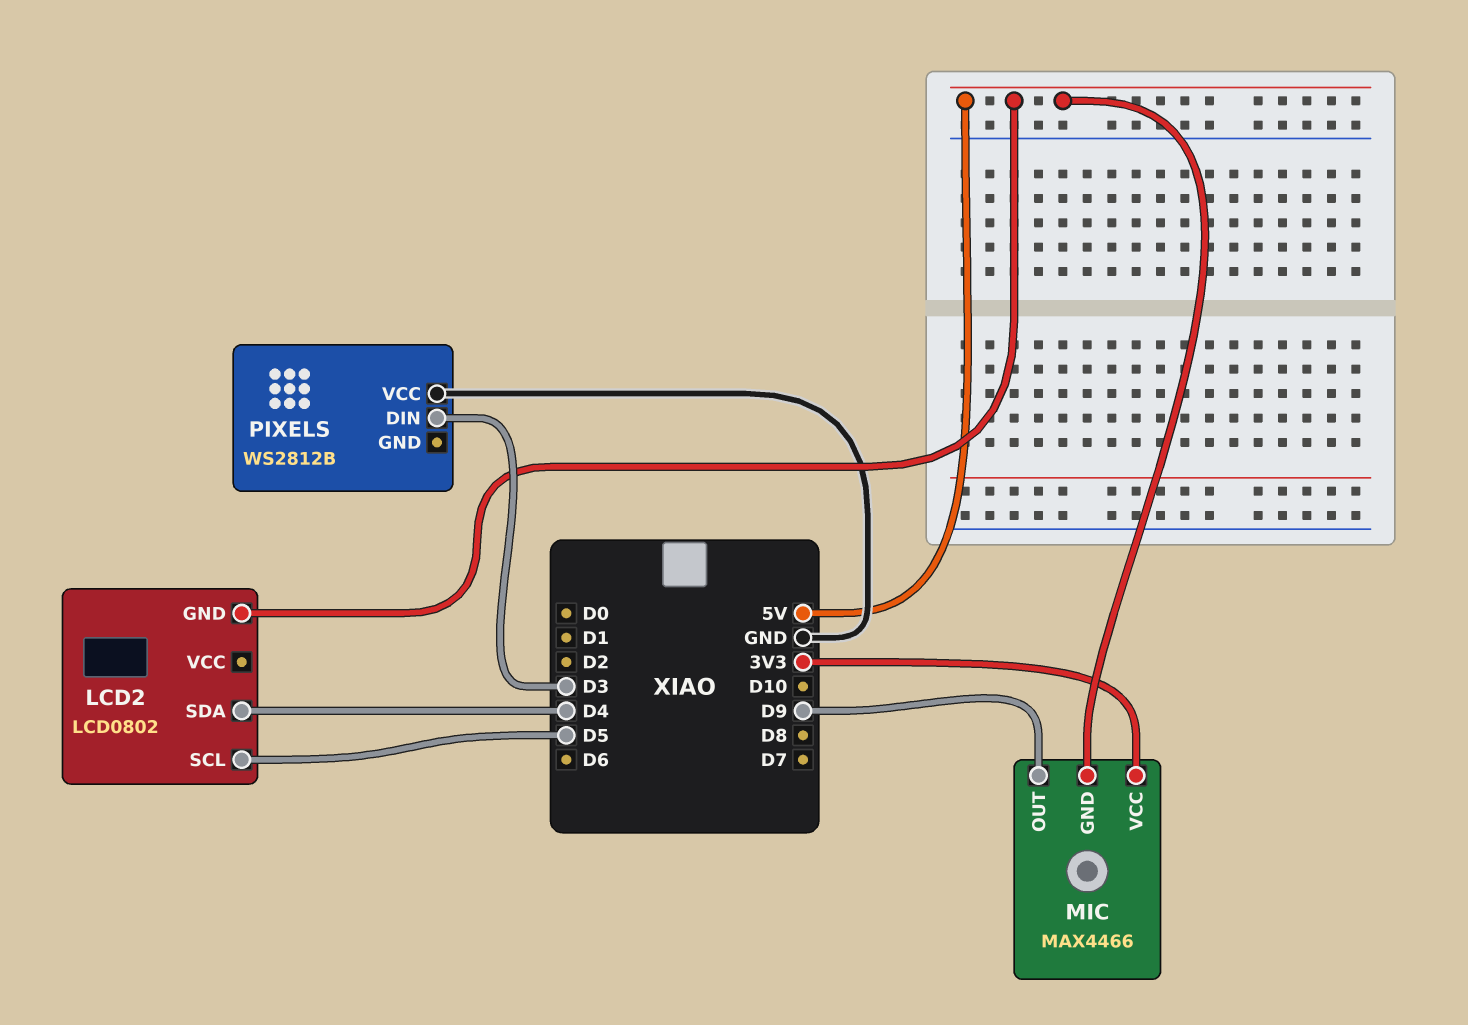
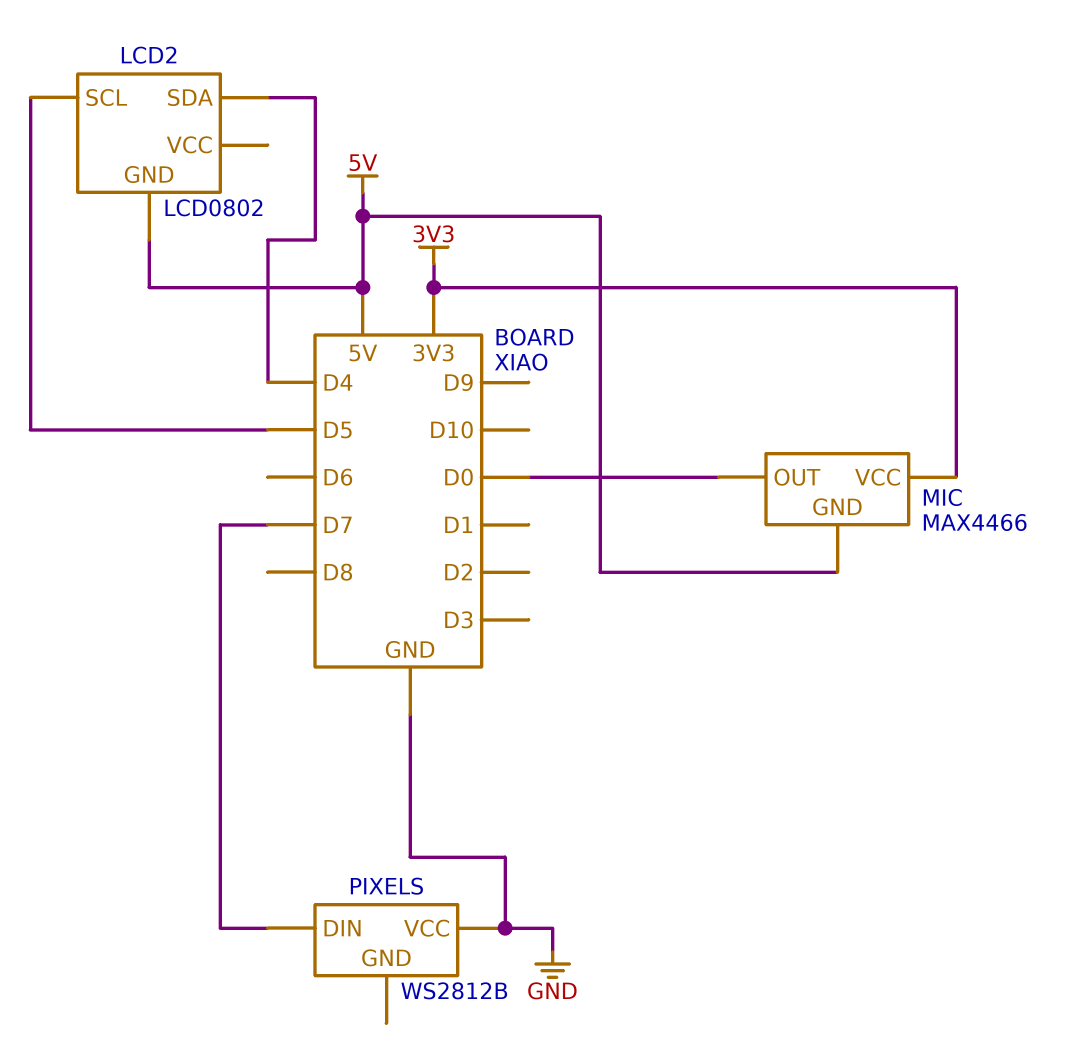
MIC pin OUT: D9 -> D0
PIXELS pin DIN: D3 -> D7

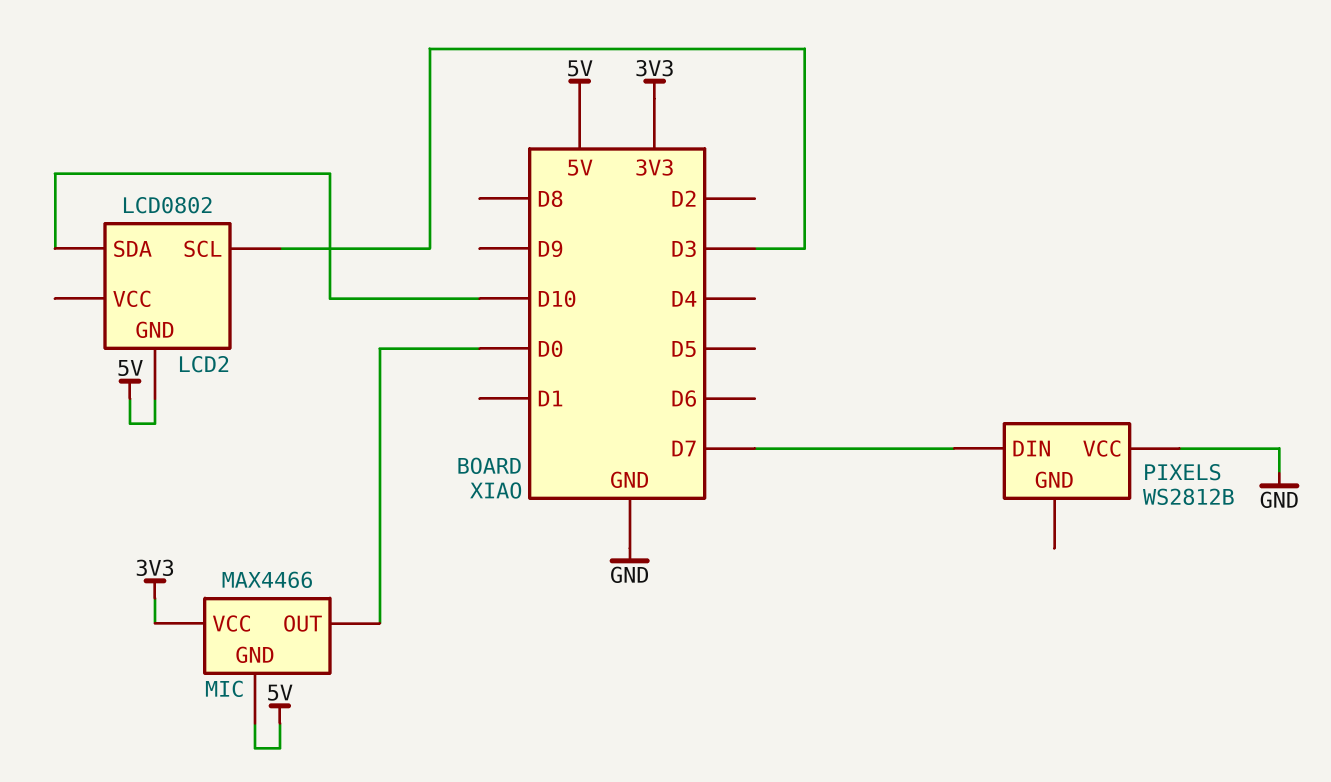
LCD2 pin SCL: D5 -> D3
LCD2 pin SDA: D4 -> D10

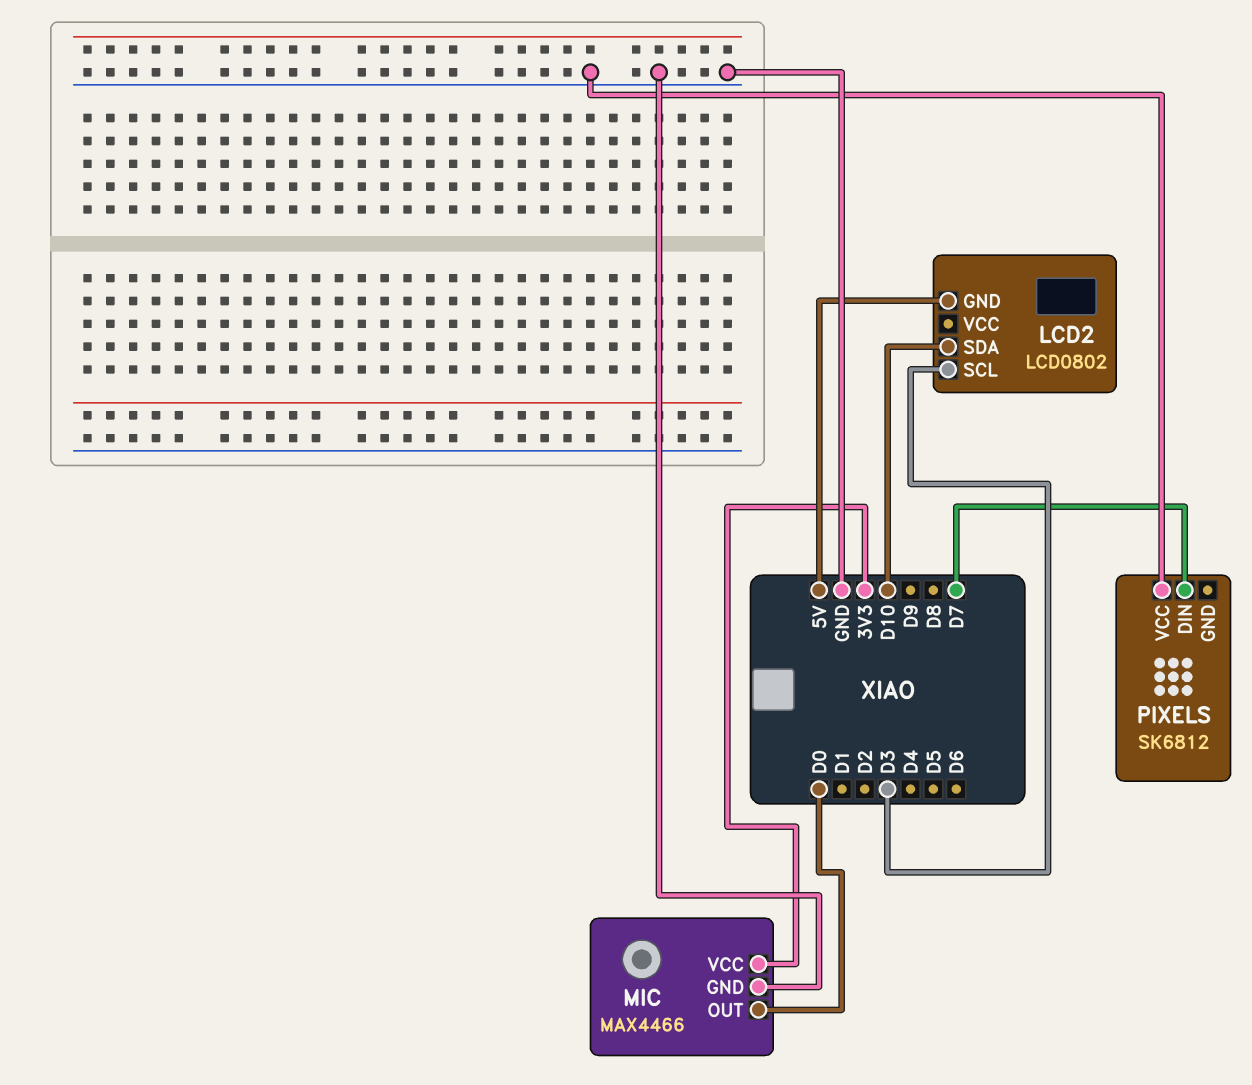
MIC pin GND: 5V -> GND
PIXELS: WS2812B -> SK6812

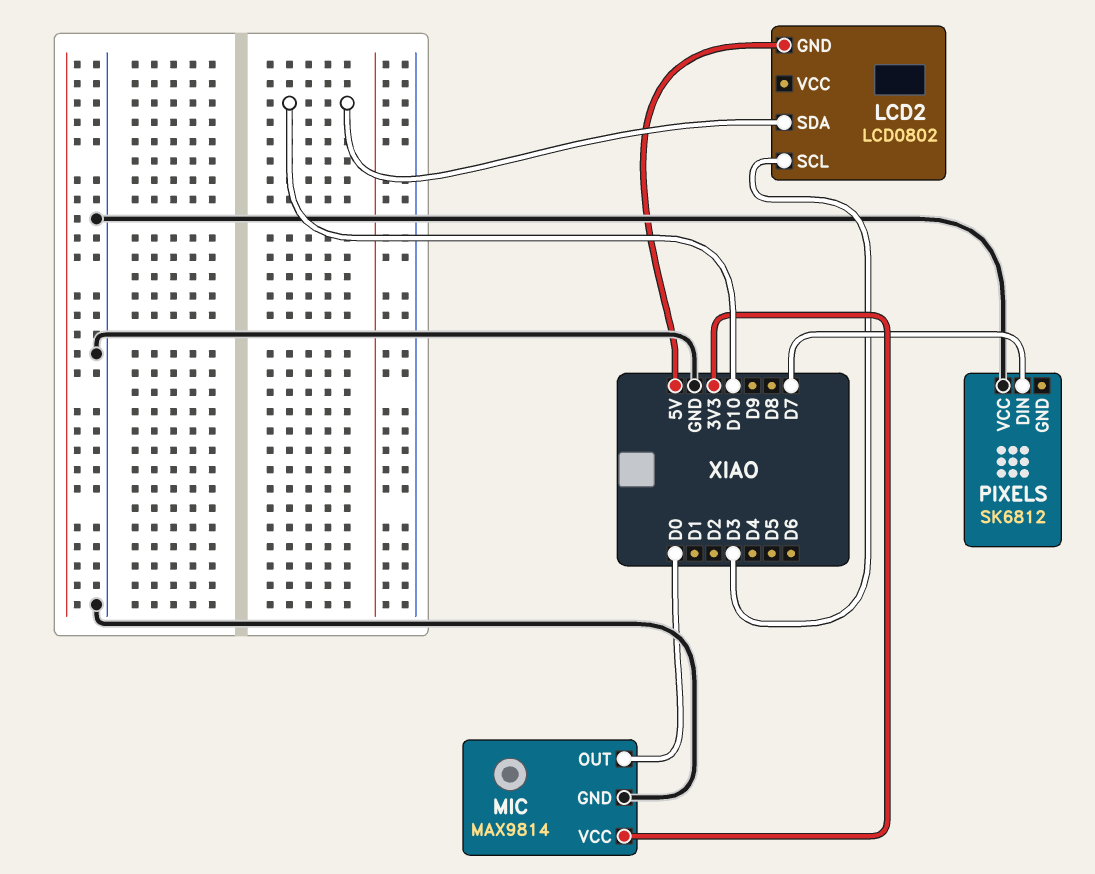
MIC: MAX4466 -> MAX9814

